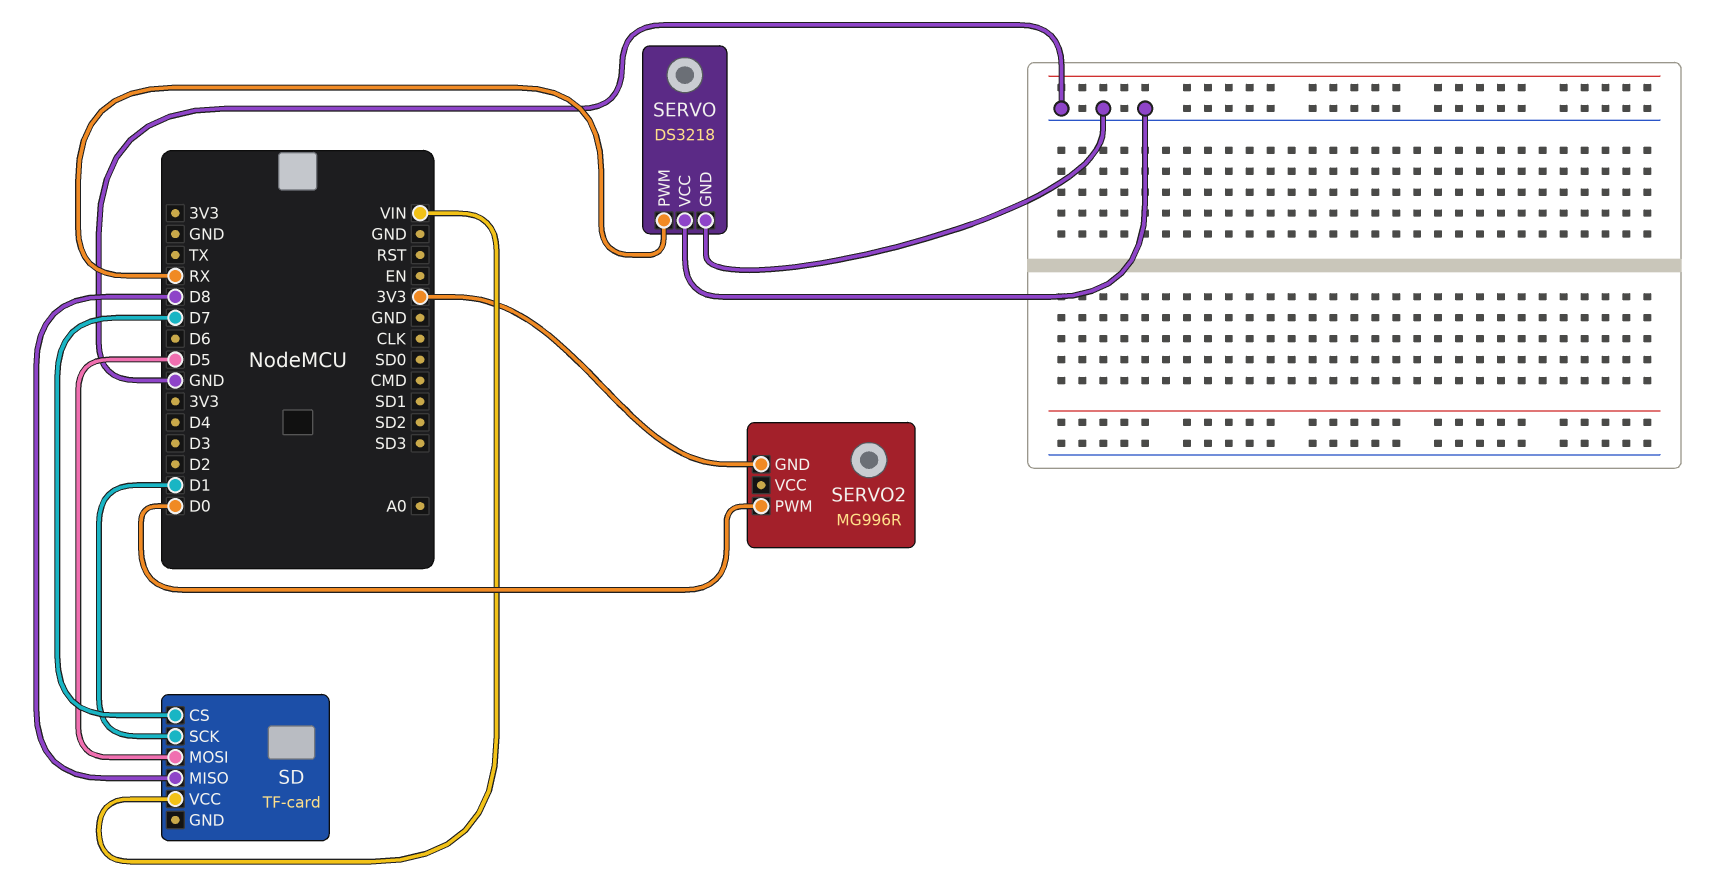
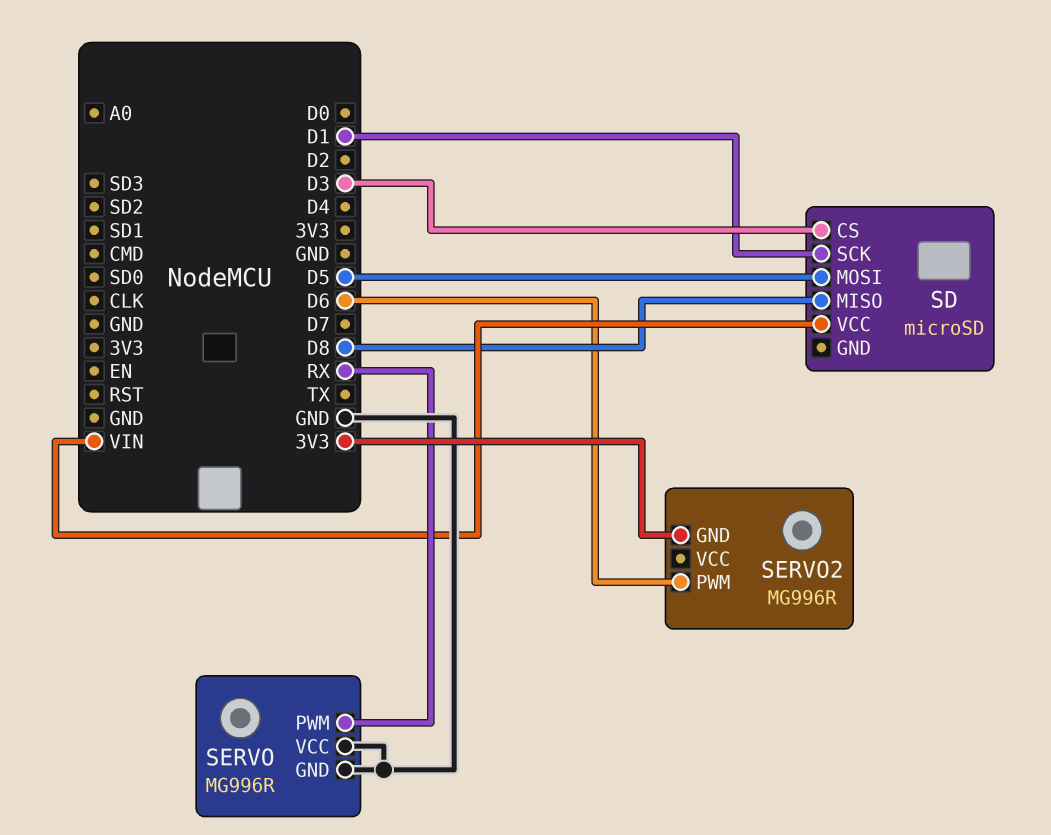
SD: TF-card -> microSD
SD pin CS: D7 -> D3
SERVO: DS3218 -> MG996R
SERVO2 pin PWM: D0 -> D6

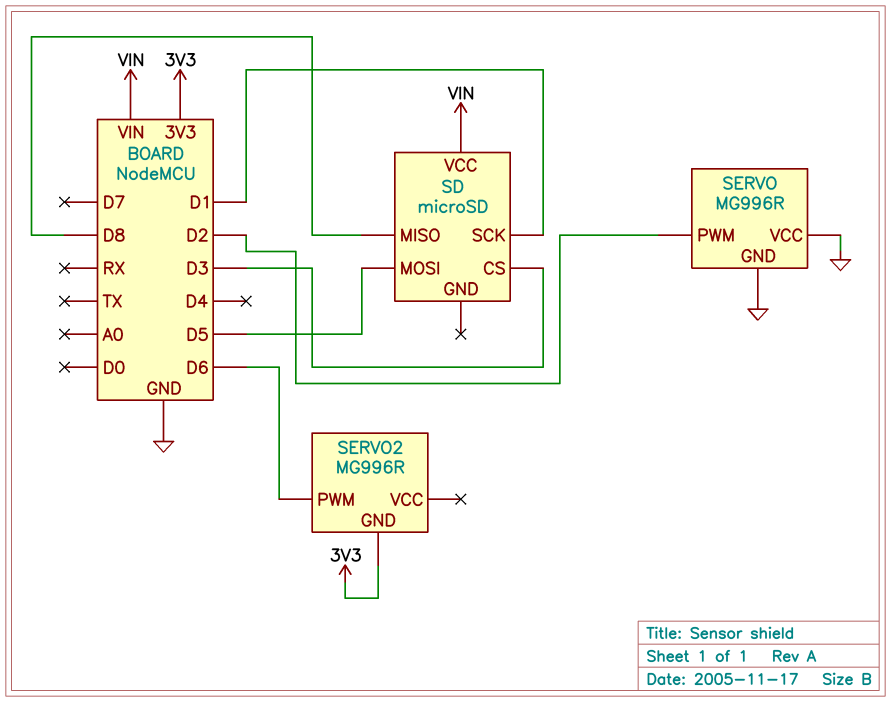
SERVO pin PWM: RX -> D2

